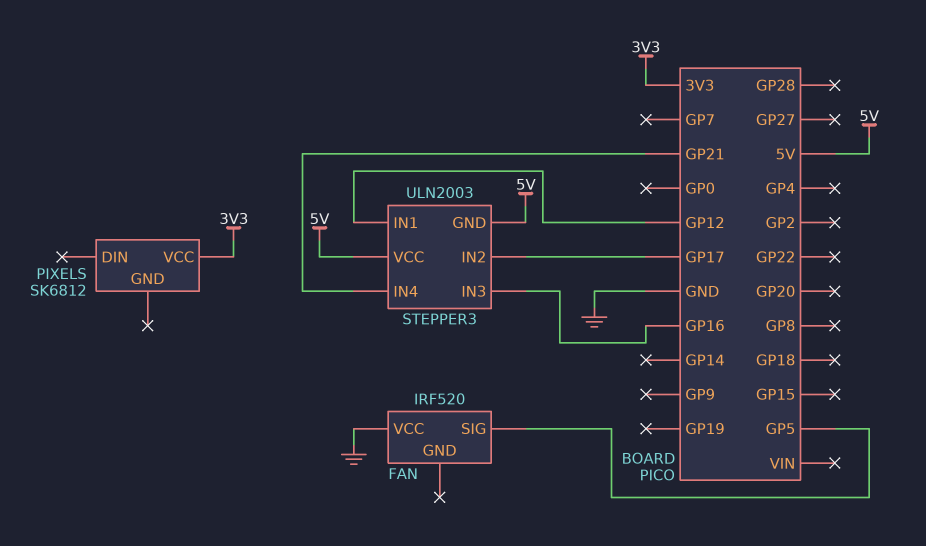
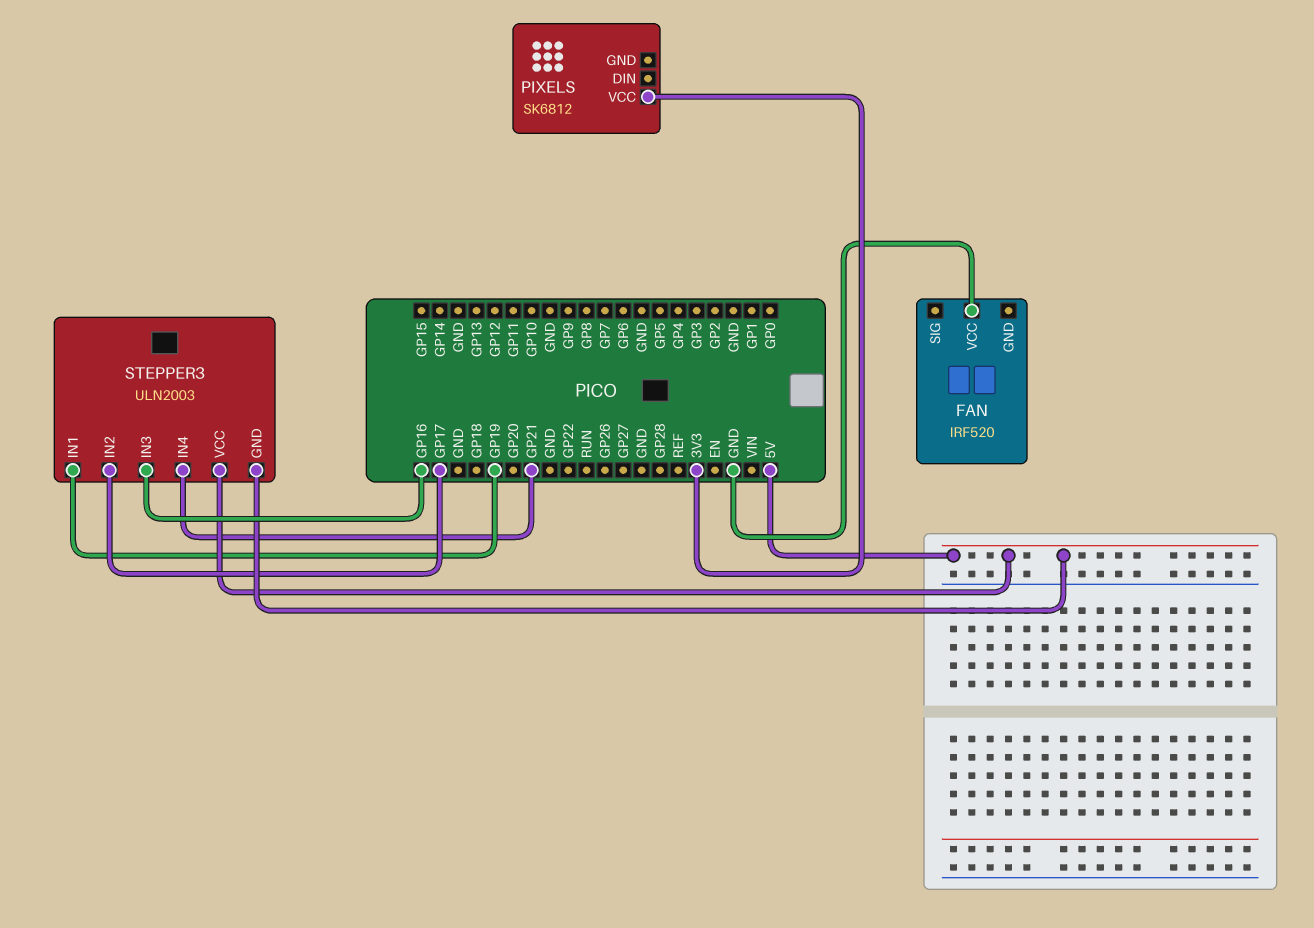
FAN pin SIG: GP5 -> none
STEPPER3 pin IN1: GP12 -> GP19

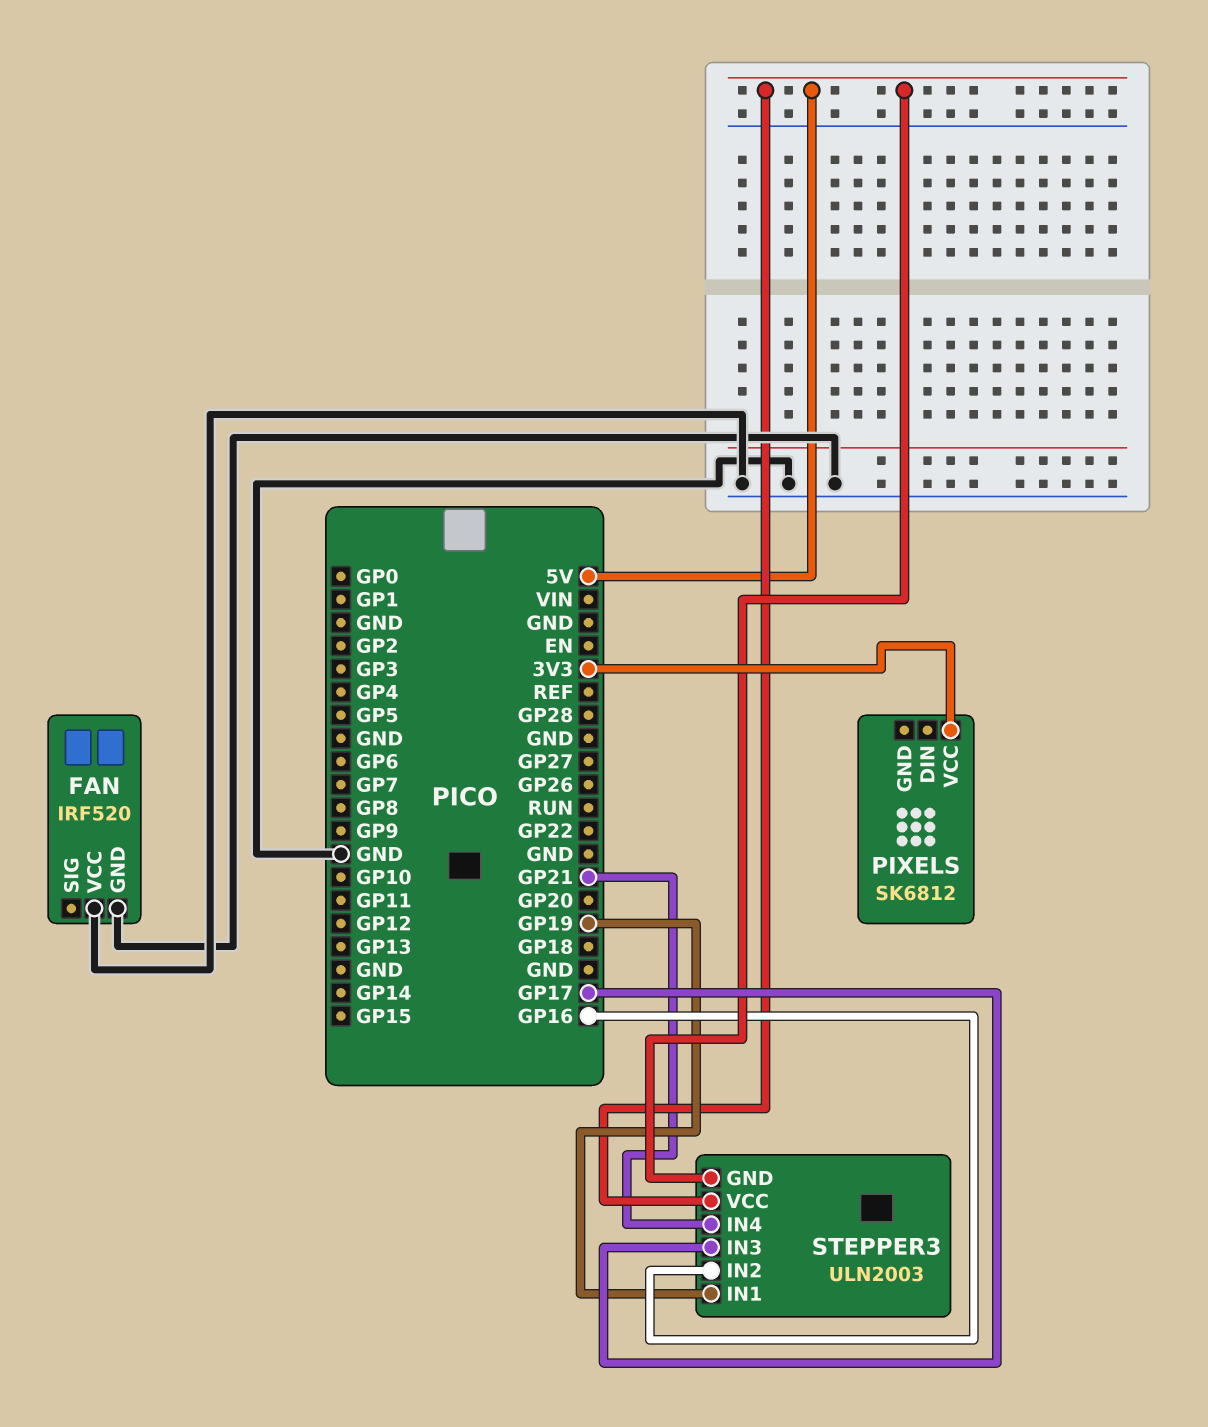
FAN pin GND: none -> GND
STEPPER3 pin IN2: GP17 -> GP16
STEPPER3 pin IN3: GP16 -> GP17

